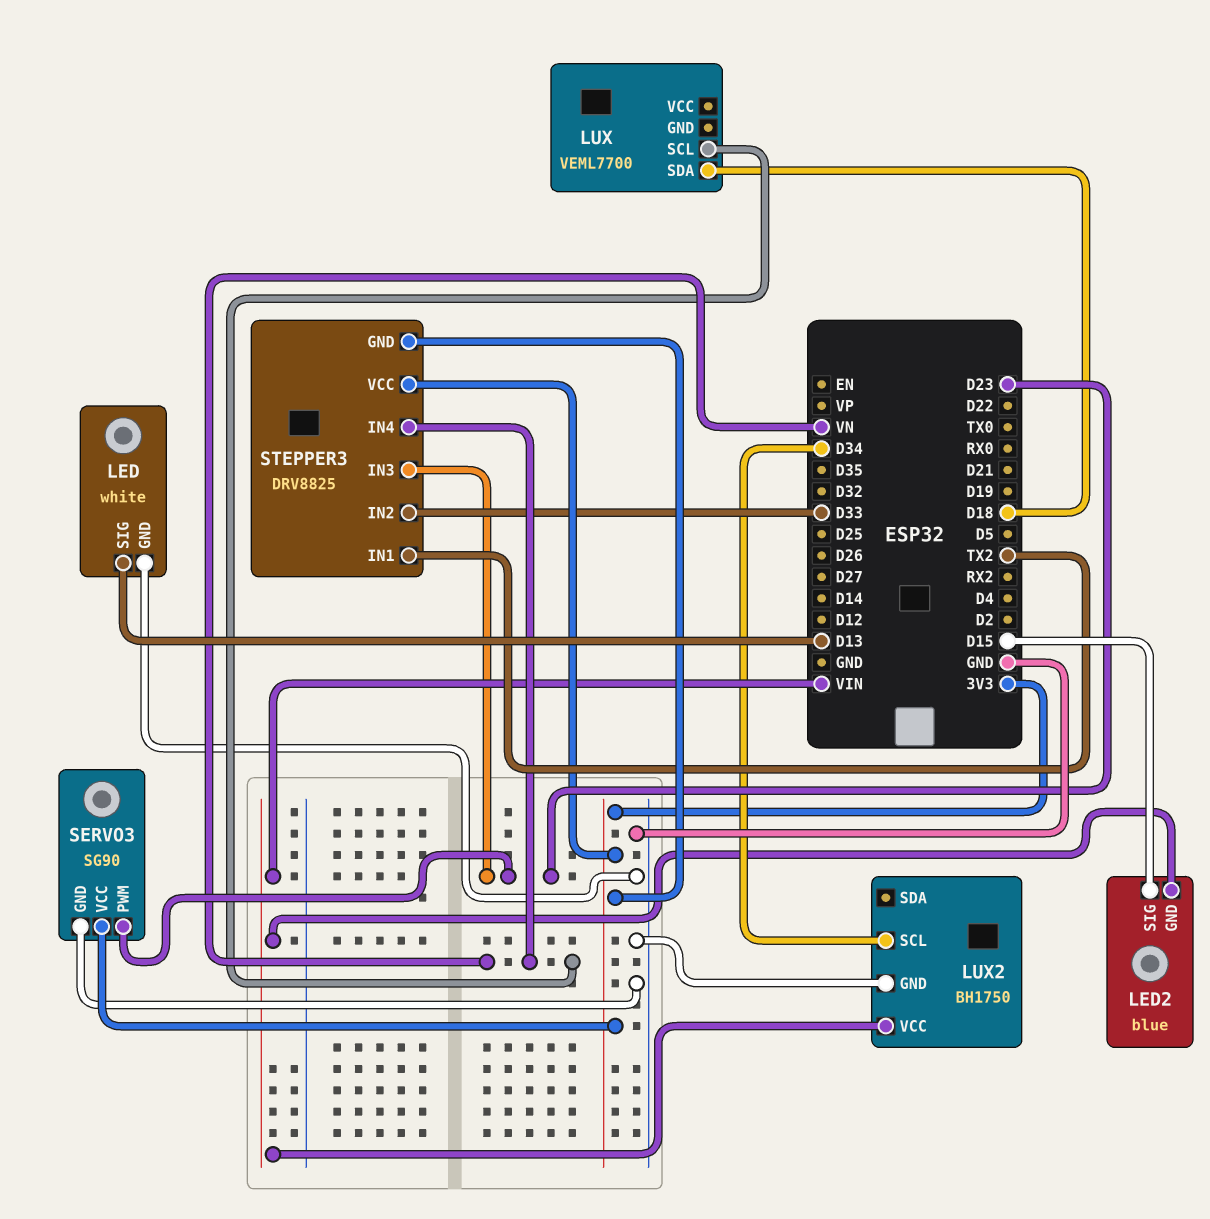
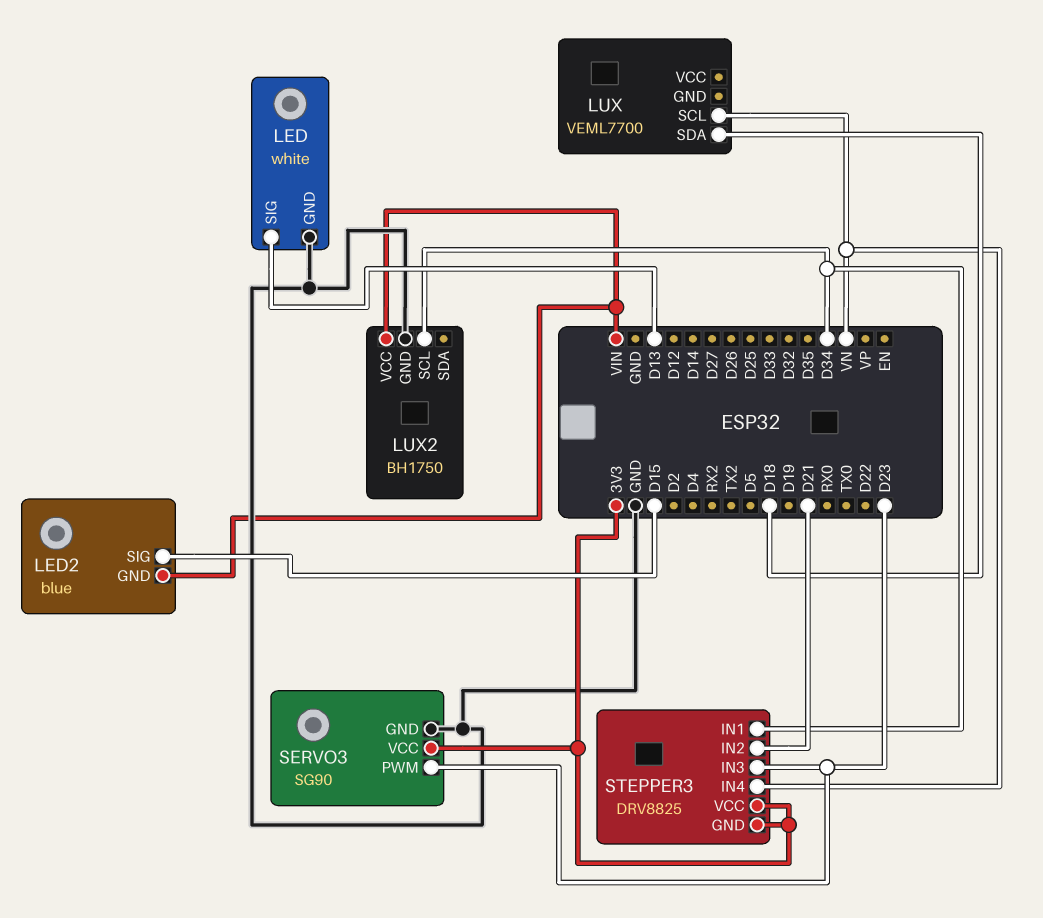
STEPPER3 pin IN1: TX2 -> D34
STEPPER3 pin IN2: D33 -> D21

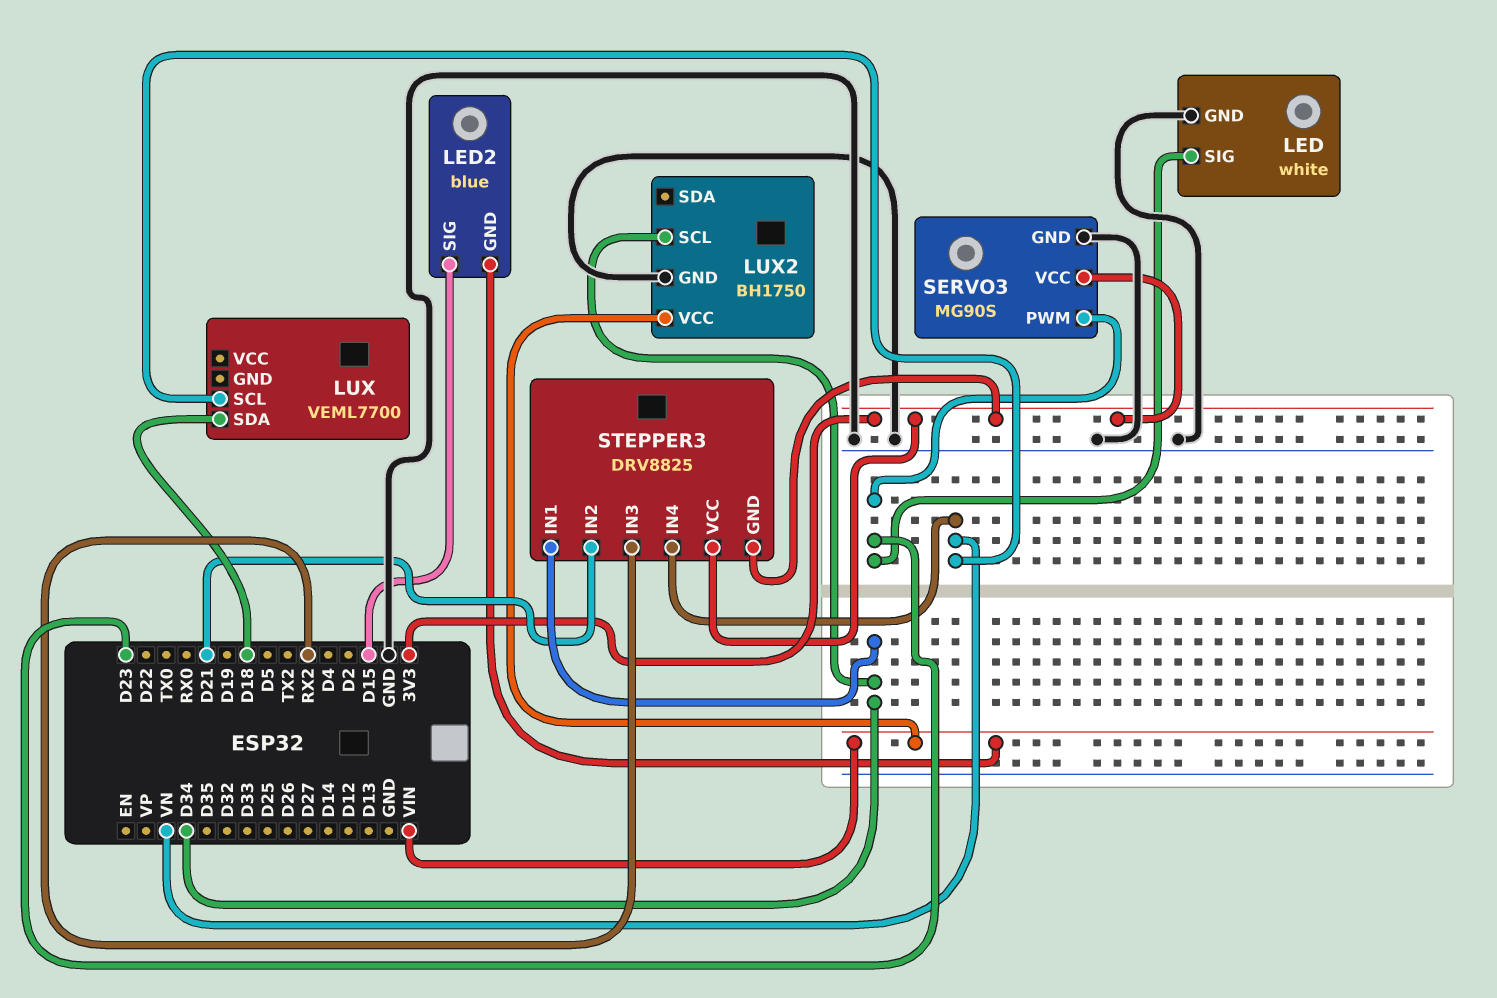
LED pin SIG: D13 -> D23
SERVO3: SG90 -> MG90S
STEPPER3 pin IN3: D23 -> RX2

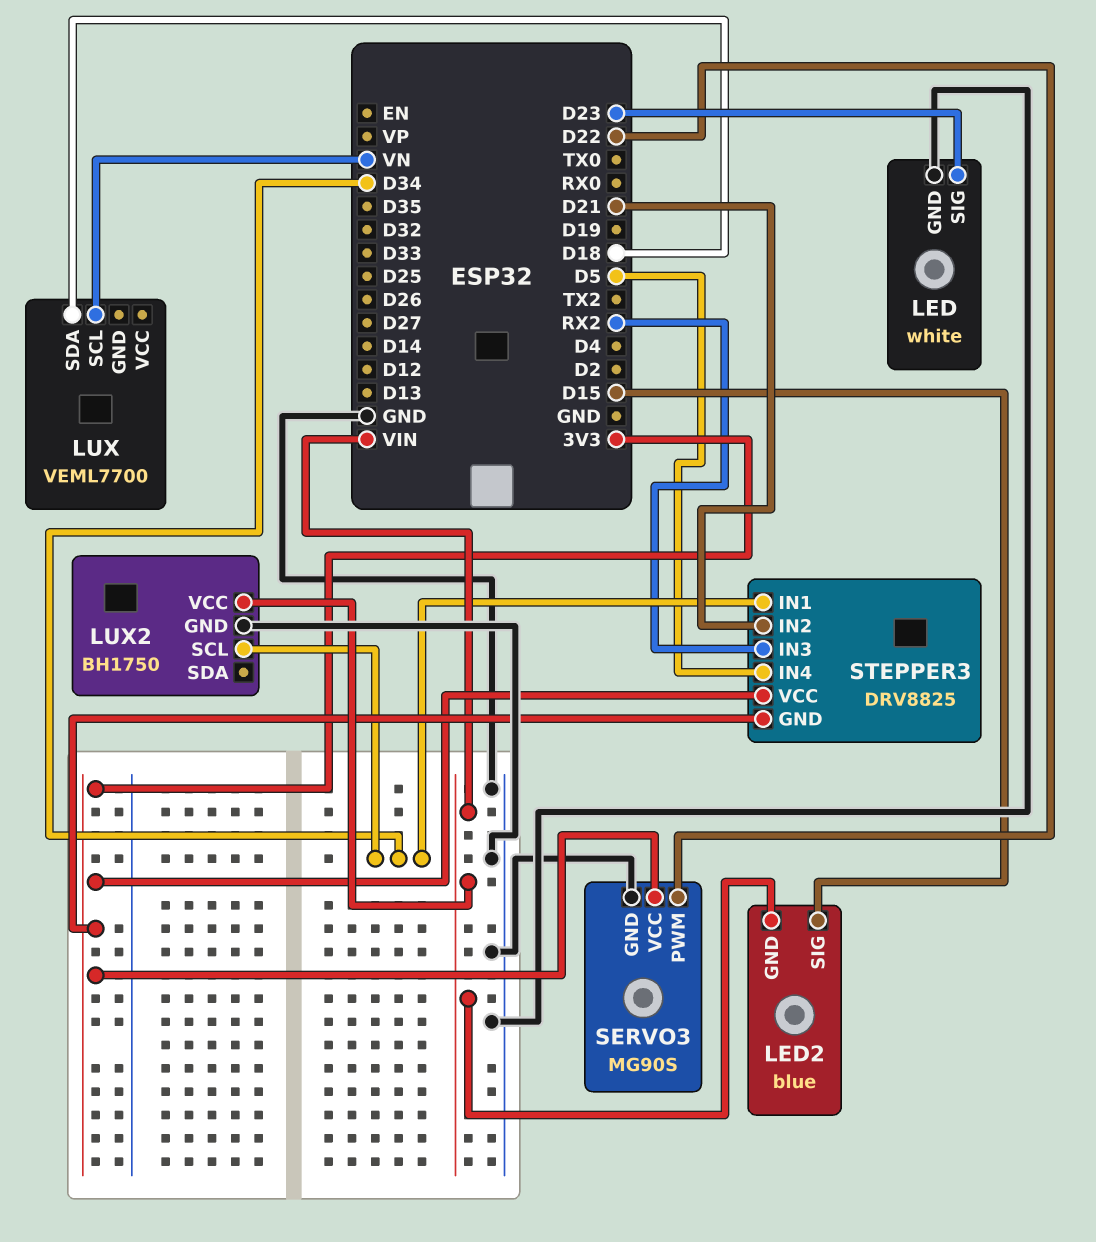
SERVO3 pin PWM: D23 -> D22
STEPPER3 pin IN4: VN -> D5

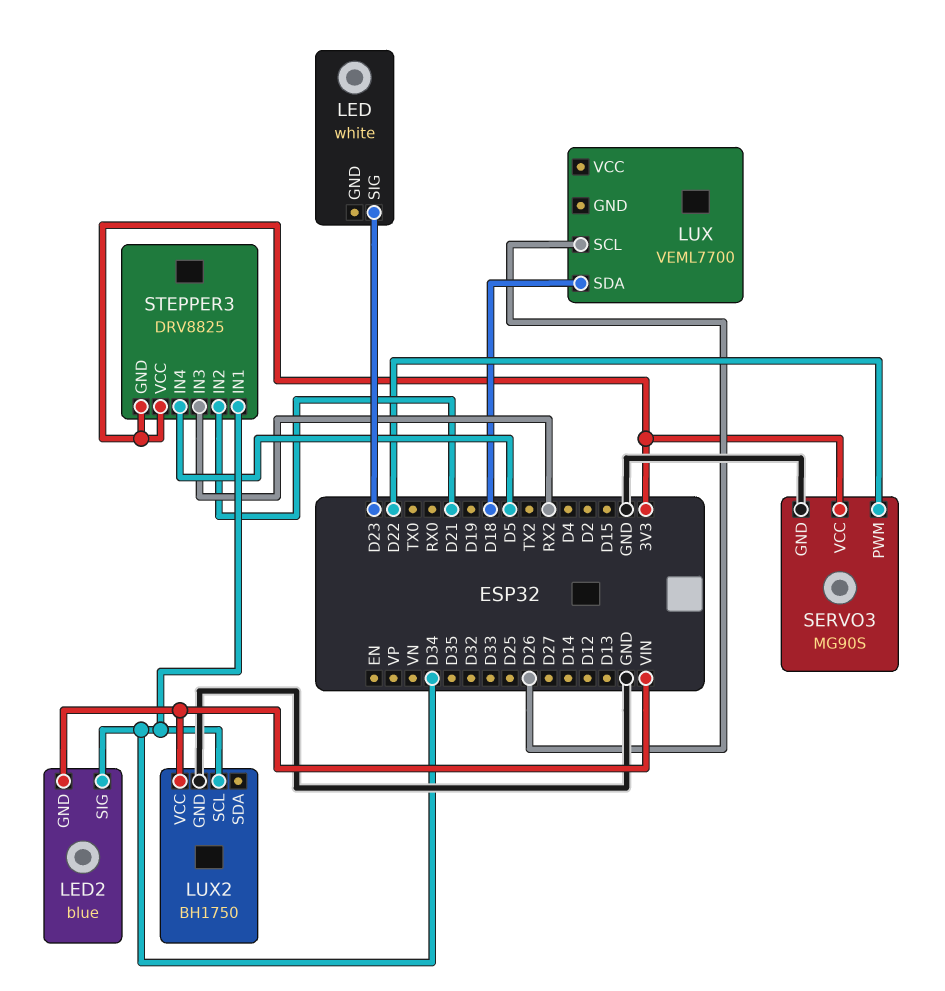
LED pin GND: GND -> none
LED2 pin SIG: D15 -> D34
LUX pin SCL: VN -> D26

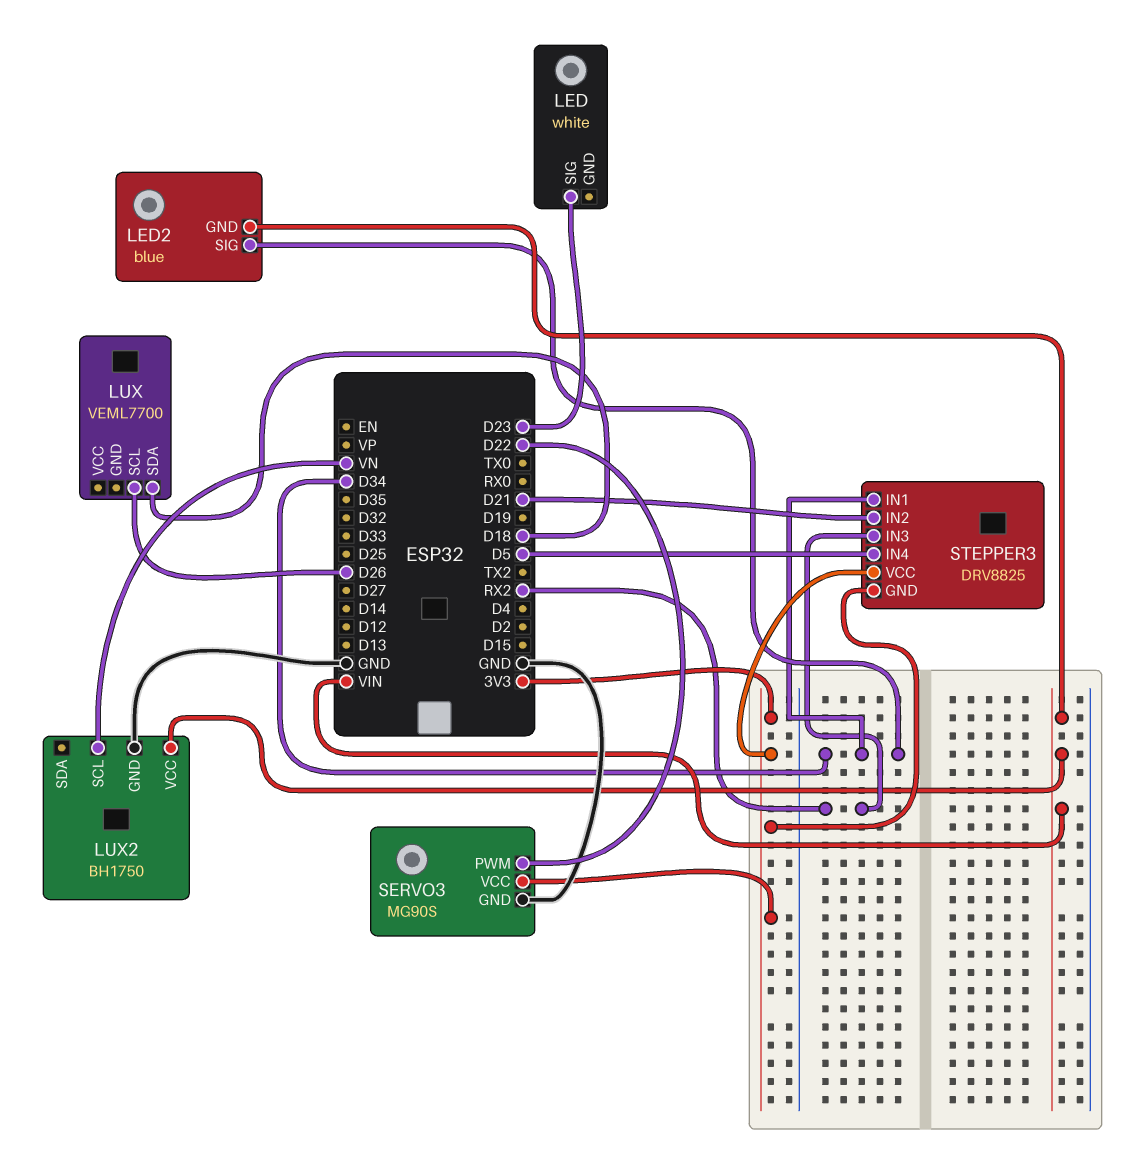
LUX2 pin SCL: D34 -> VN

